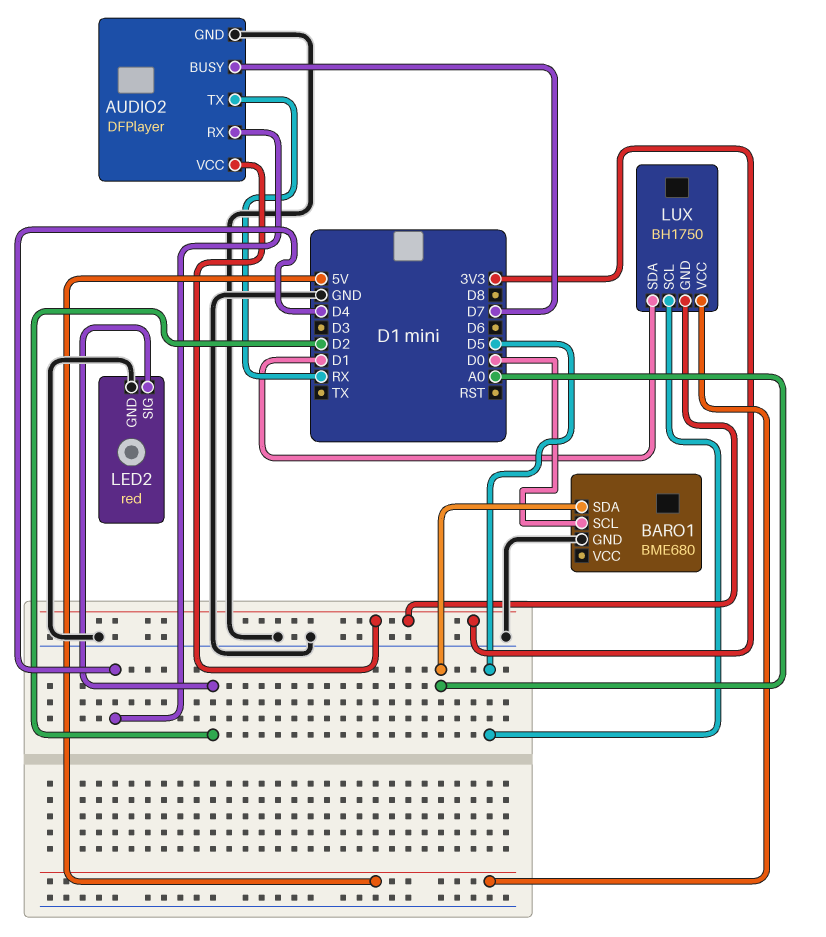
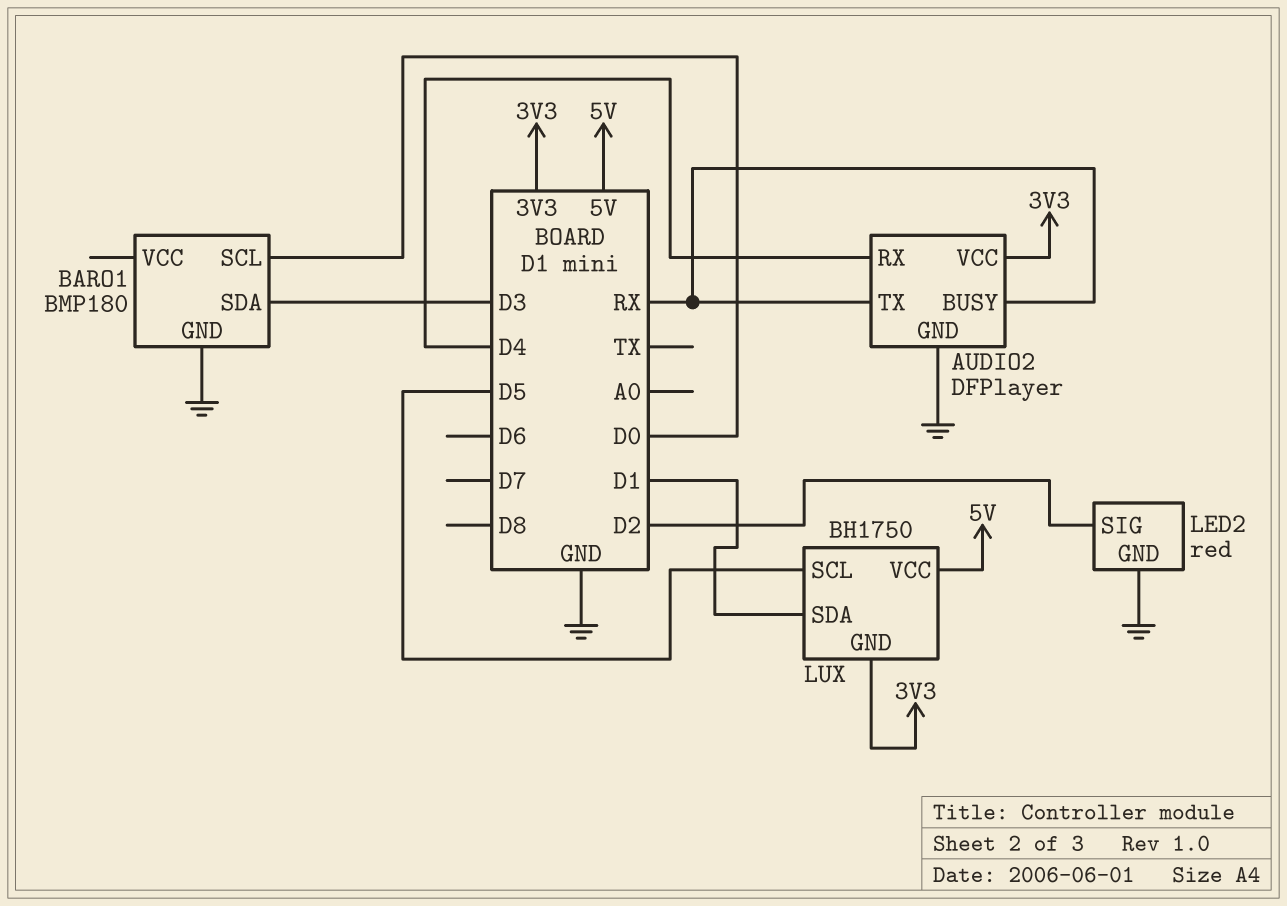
AUDIO2 pin BUSY: D7 -> RX
BARO1: BME680 -> BMP180
BARO1 pin SDA: A0 -> D3

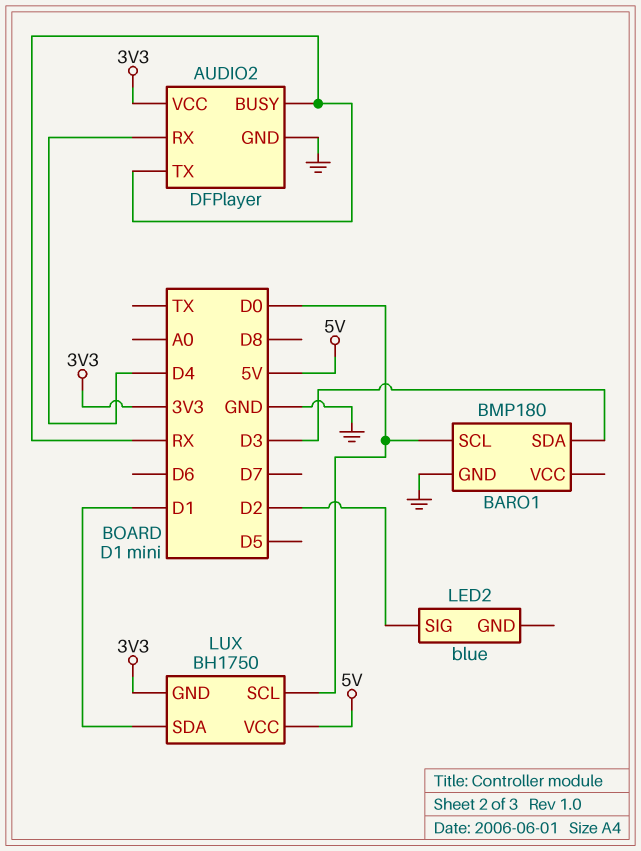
LED2: red -> blue
LED2 pin GND: GND -> none
LUX pin SCL: D5 -> D0

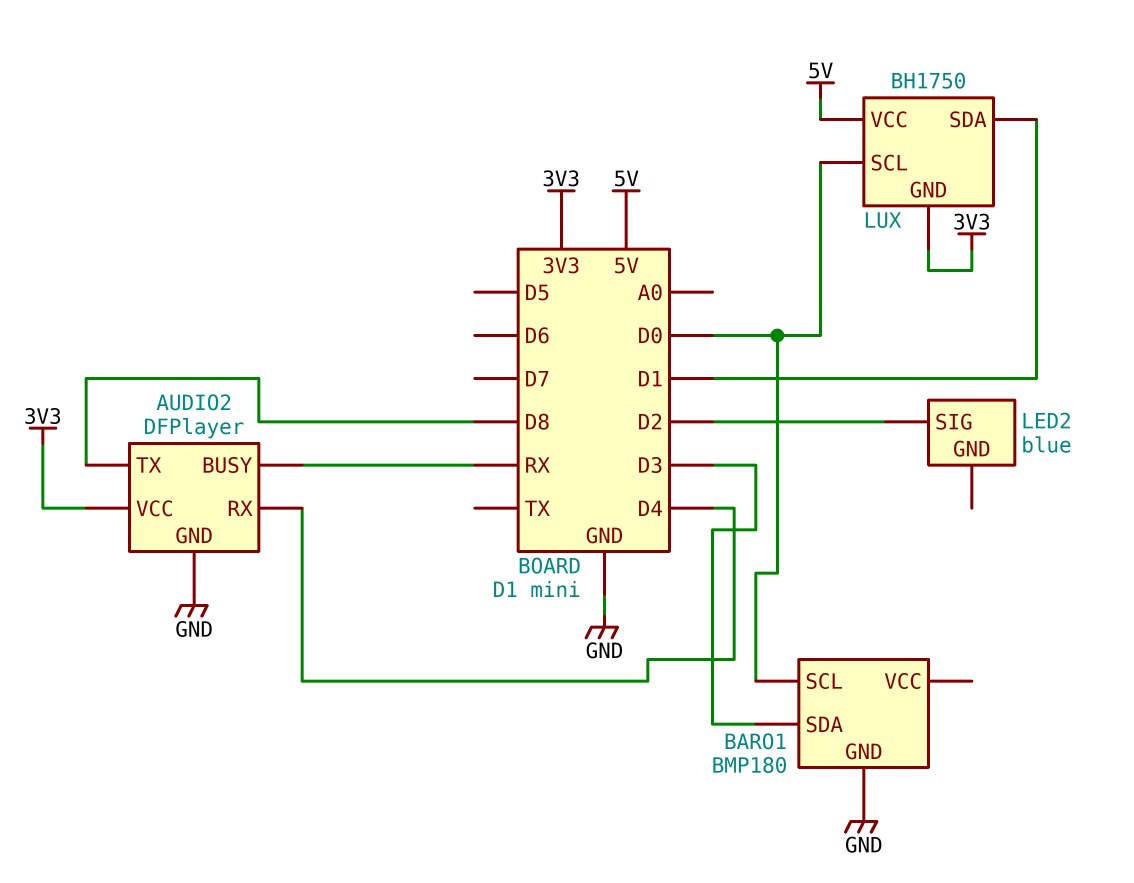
AUDIO2 pin TX: RX -> D8

